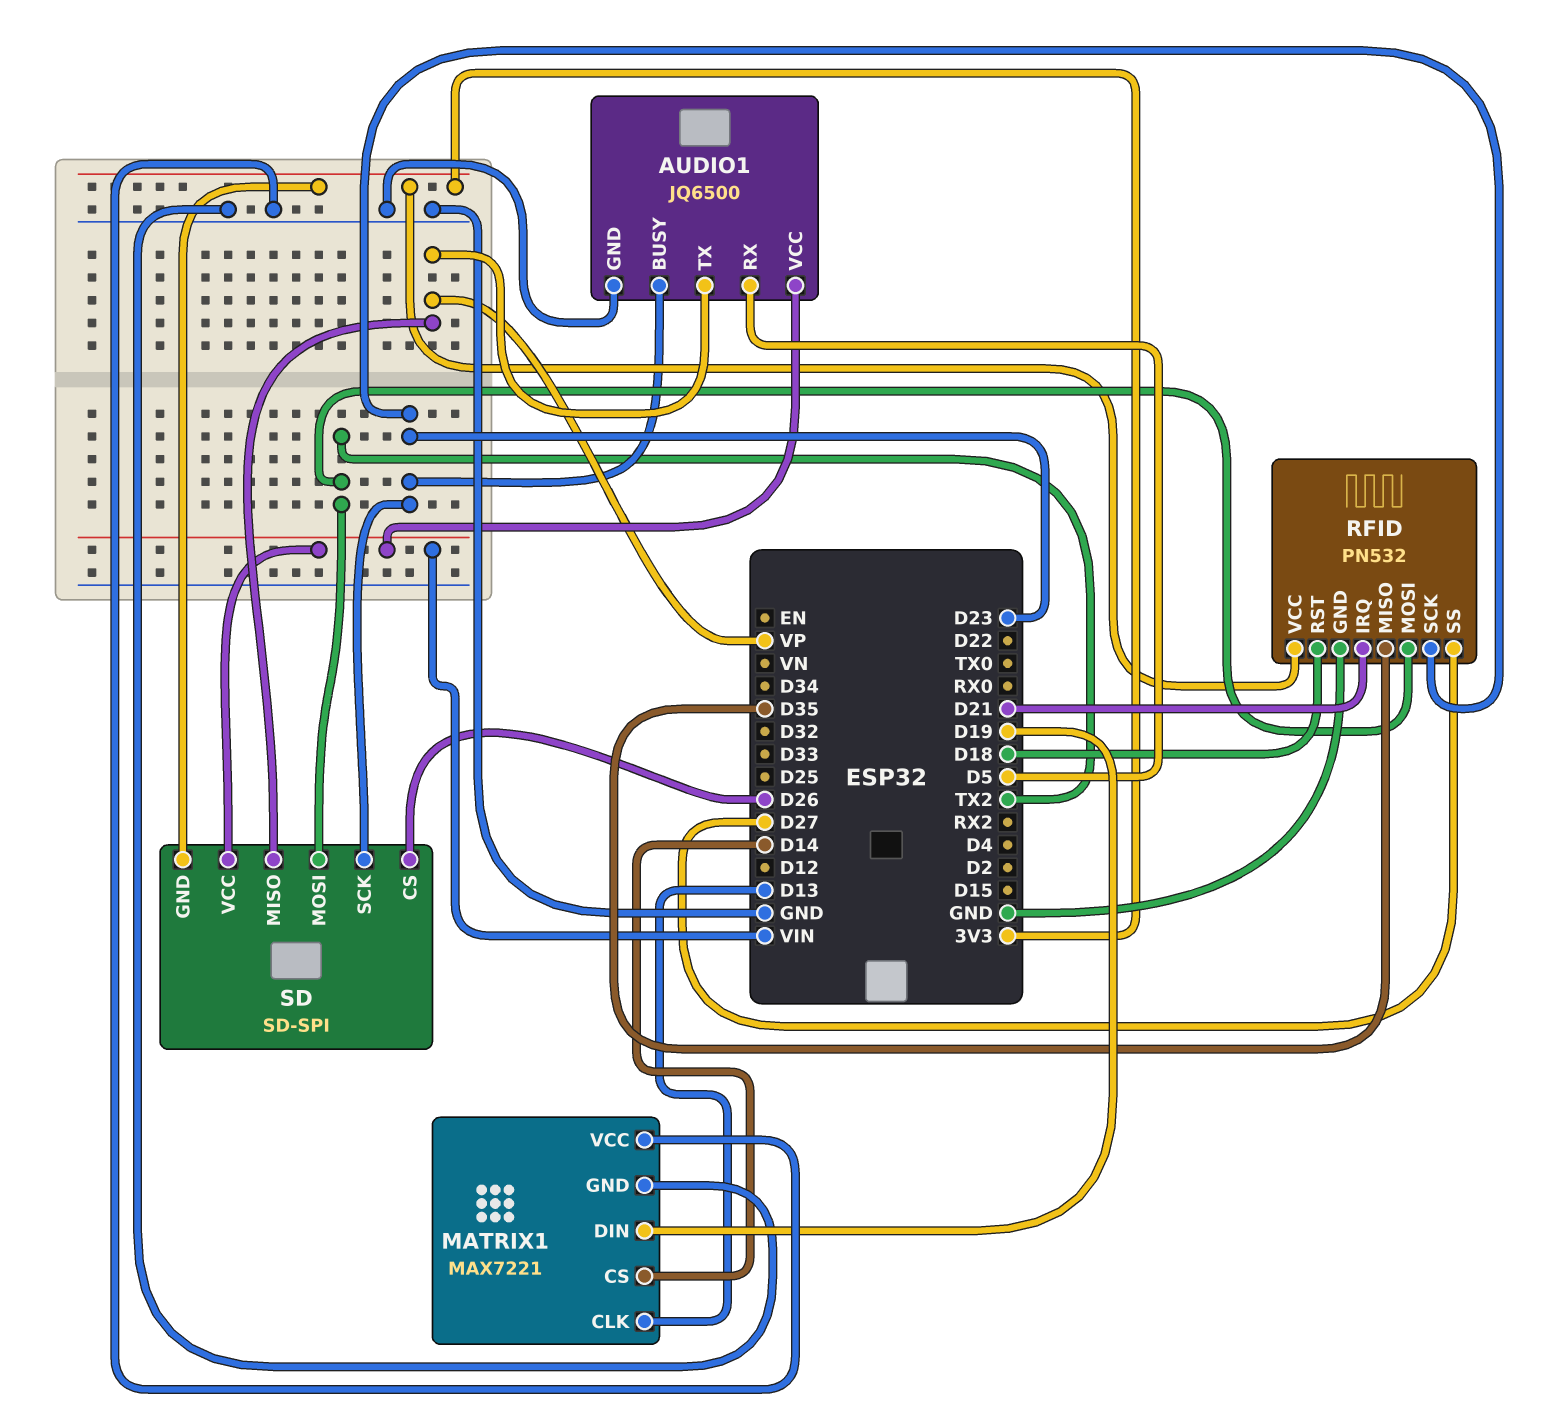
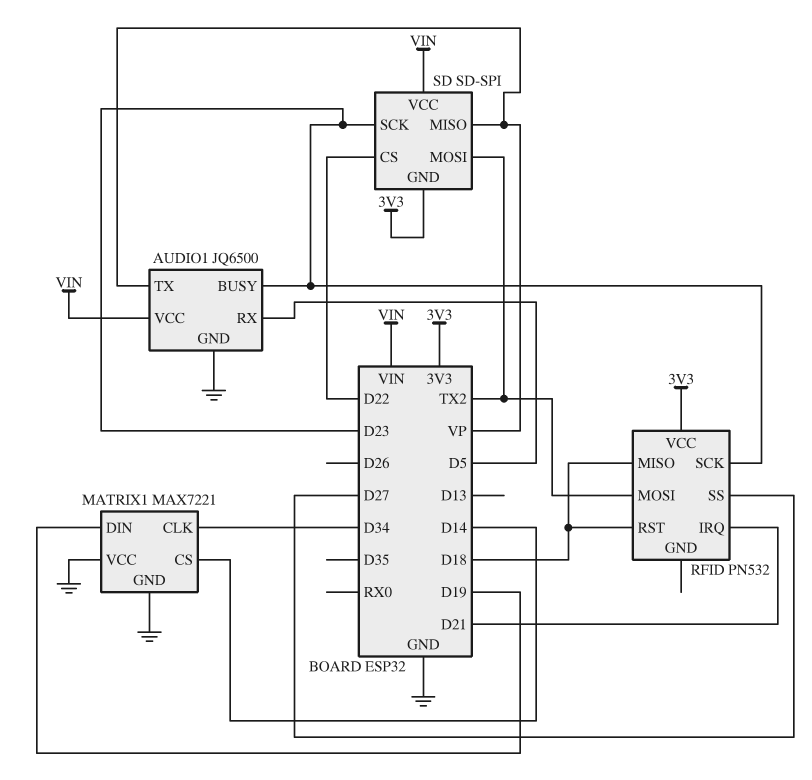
MATRIX1 pin CLK: D13 -> D34
RFID pin GND: GND -> none
RFID pin MISO: D35 -> D18
SD pin CS: D26 -> D22

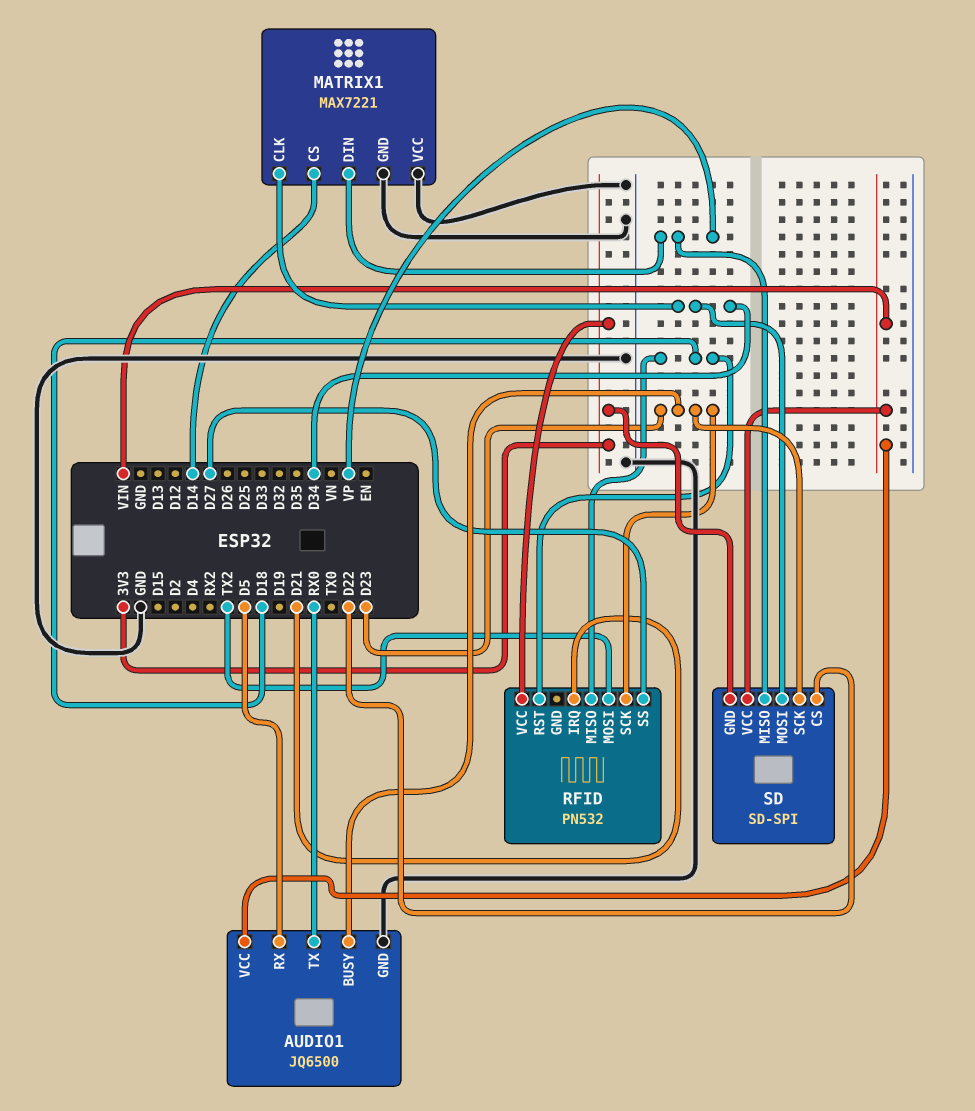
AUDIO1 pin TX: VP -> RX0
MATRIX1 pin DIN: D19 -> VP
SD pin MOSI: TX2 -> D34

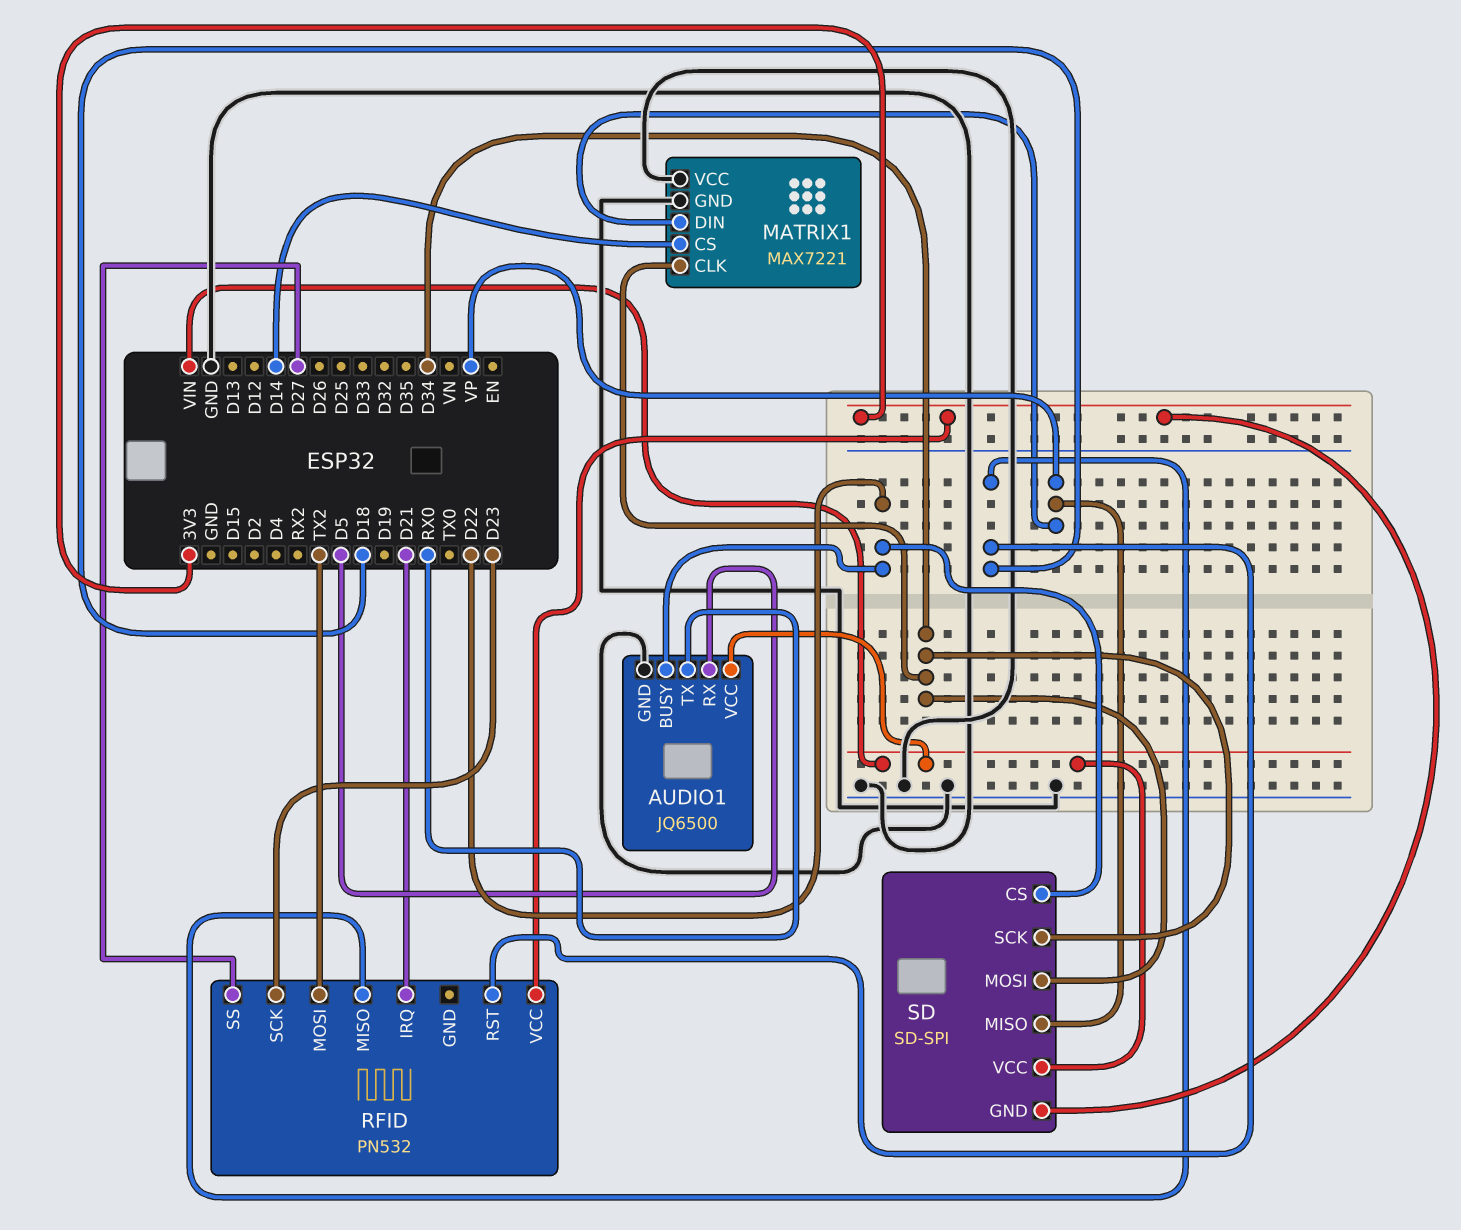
AUDIO1 pin BUSY: D23 -> D22
SD pin SCK: D23 -> D34

